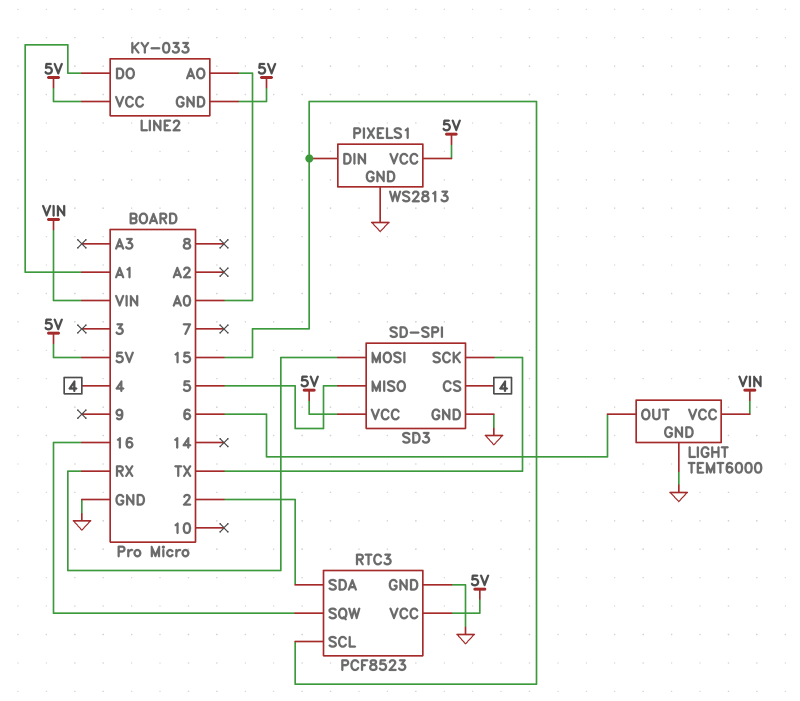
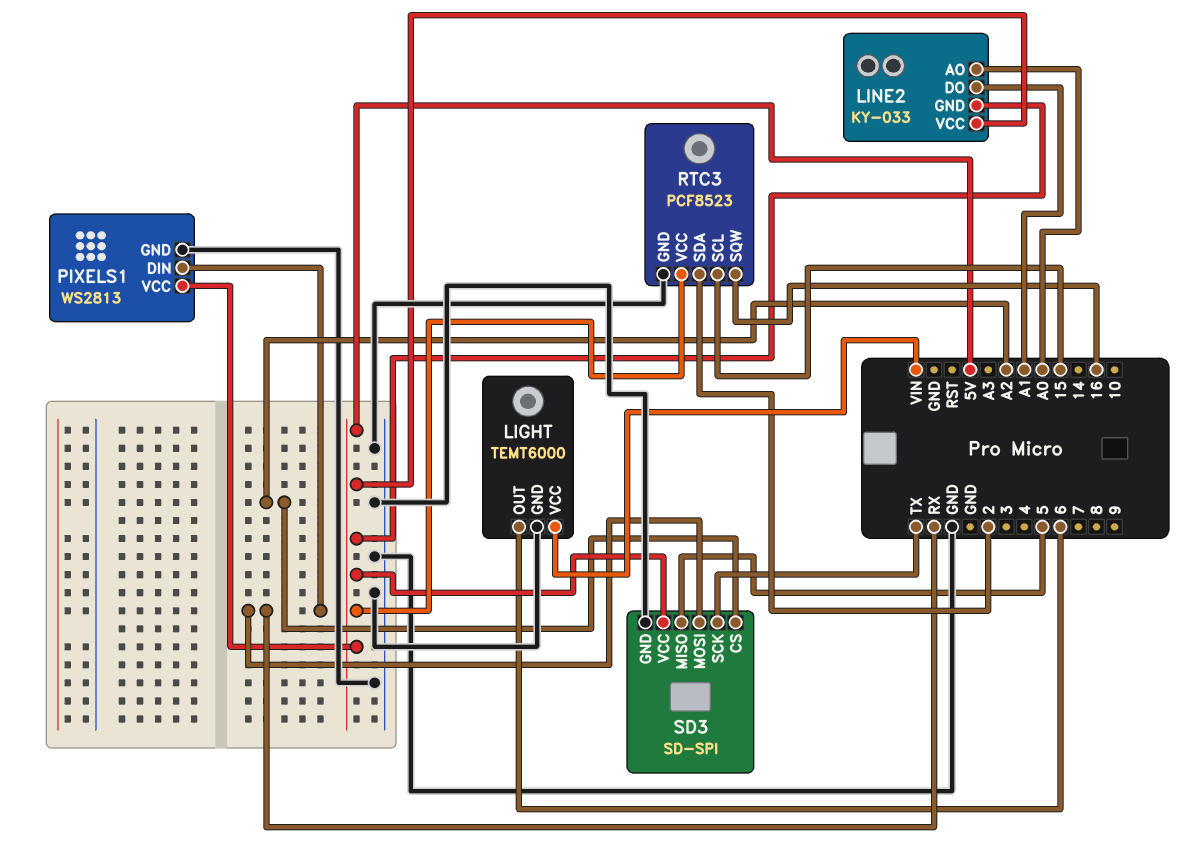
PIXELS1 pin DIN: 15 -> RX
SD3 pin CS: 4 -> A2

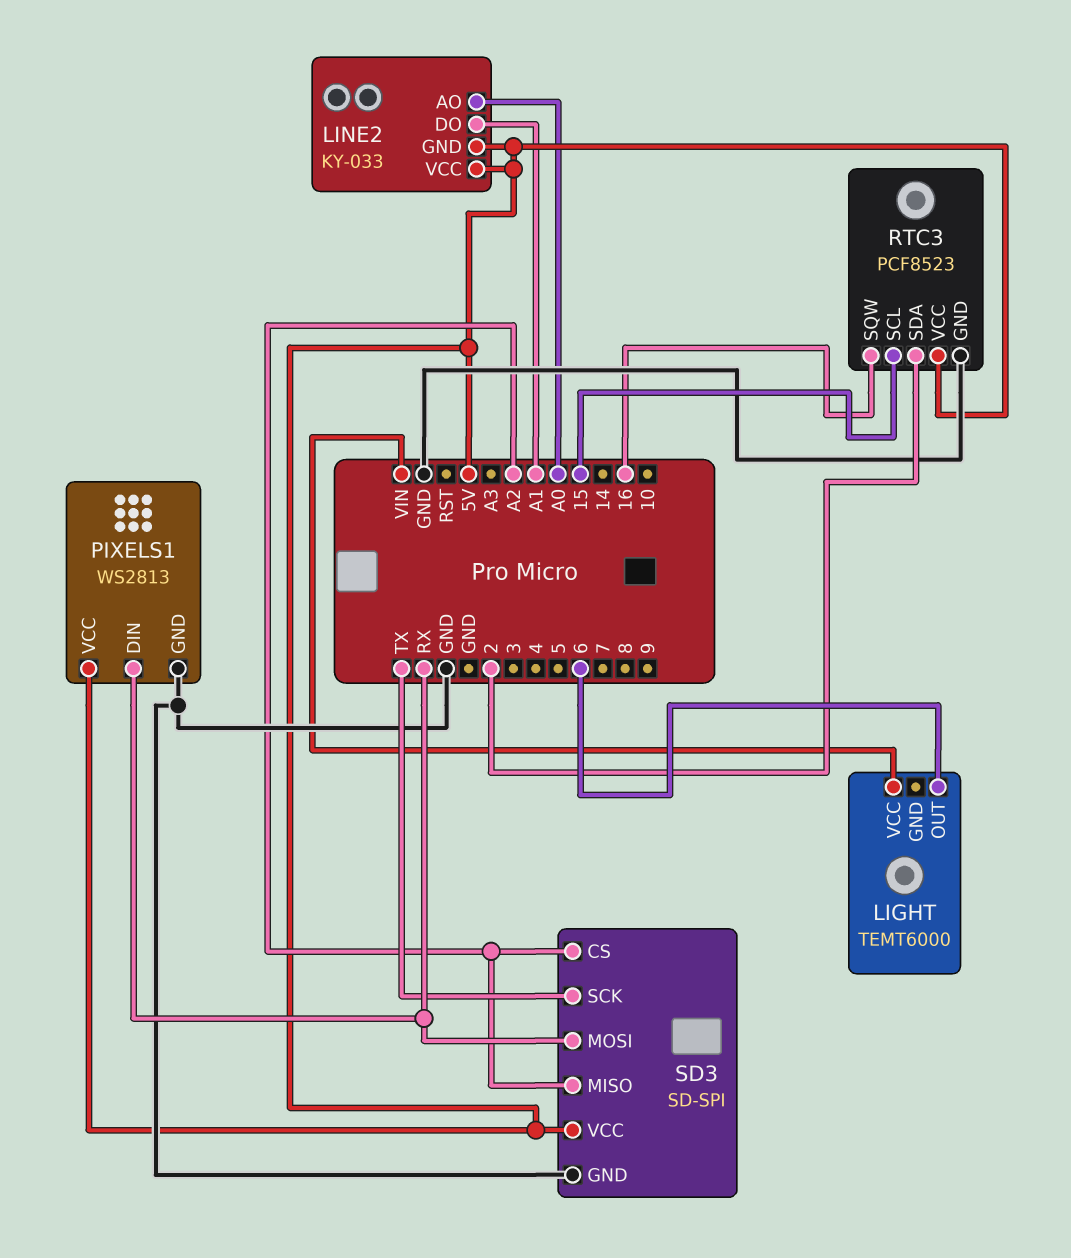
LIGHT pin GND: GND -> none
SD3 pin MISO: 5 -> A2

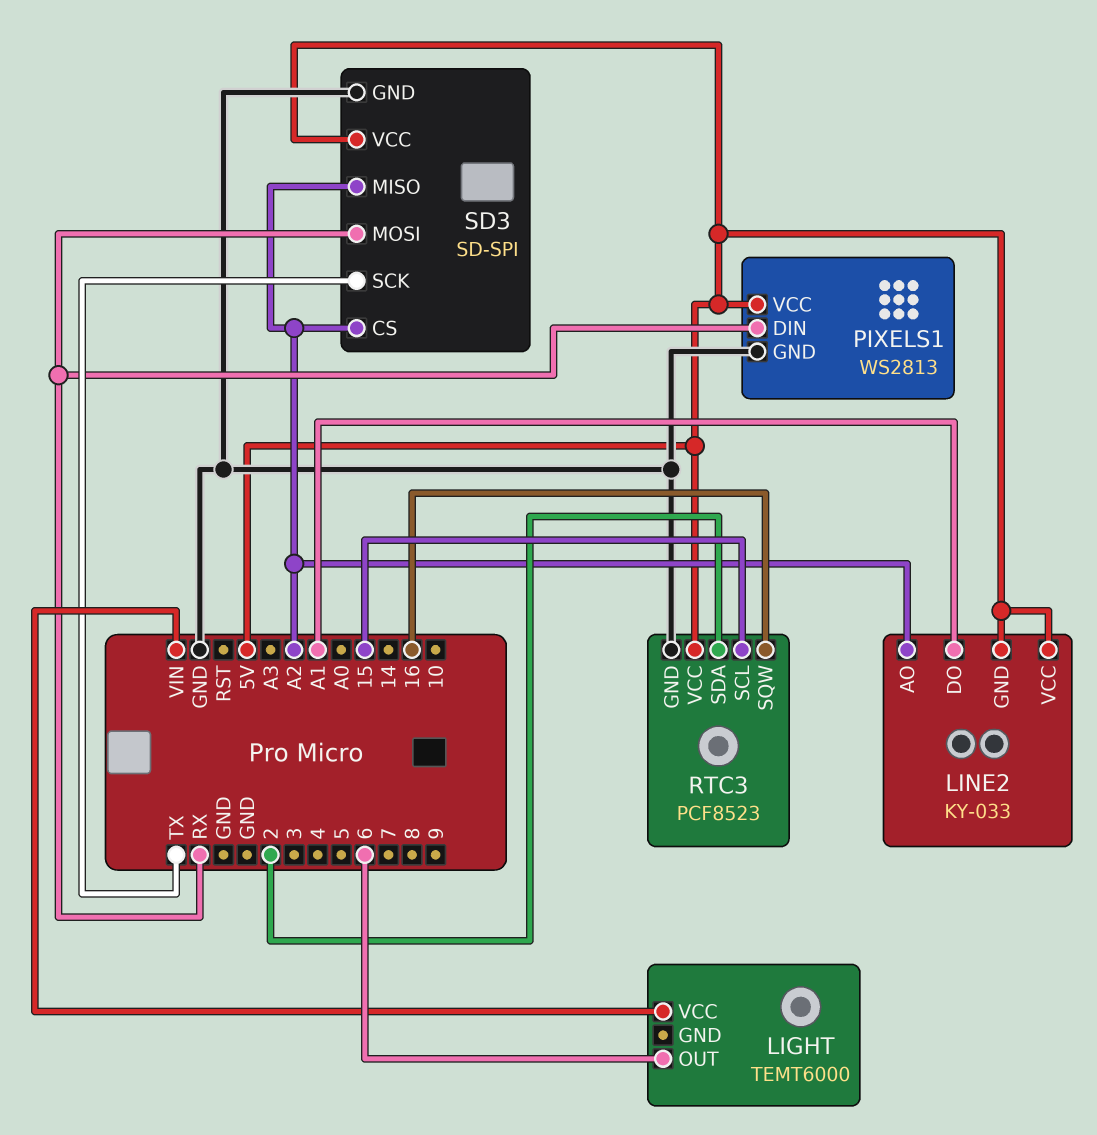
LINE2 pin AO: A0 -> A2

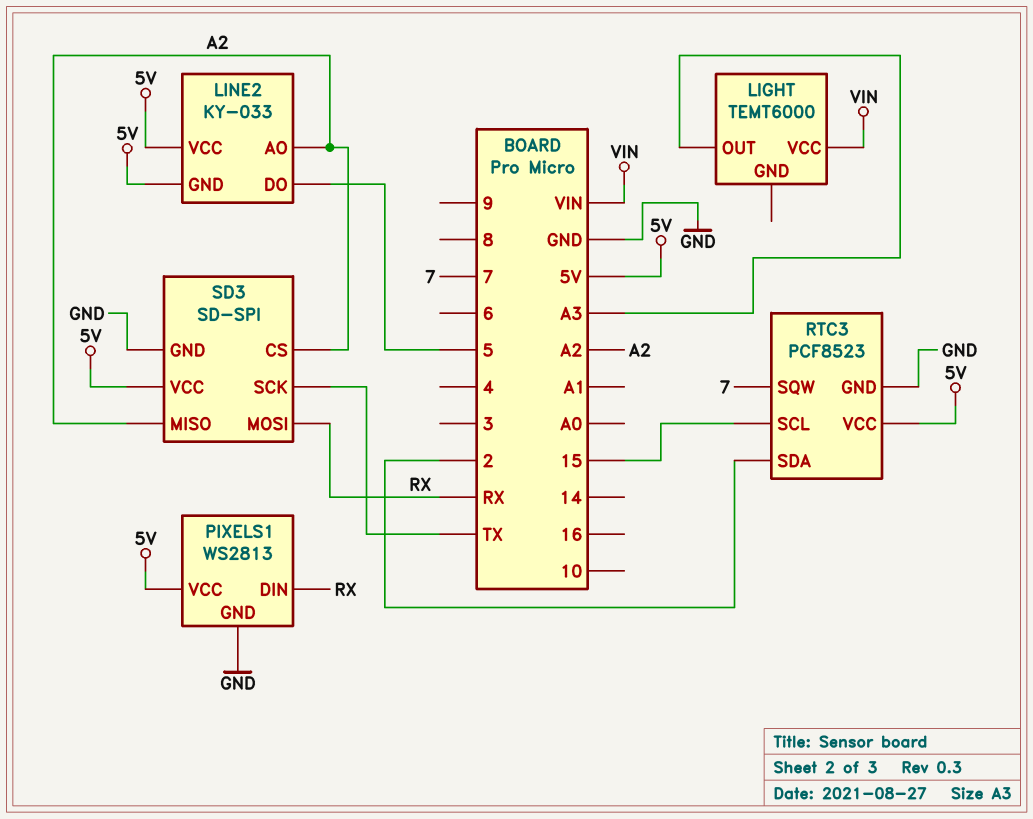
LIGHT pin OUT: 6 -> A3
LINE2 pin DO: A1 -> 5
RTC3 pin SQW: 16 -> 7

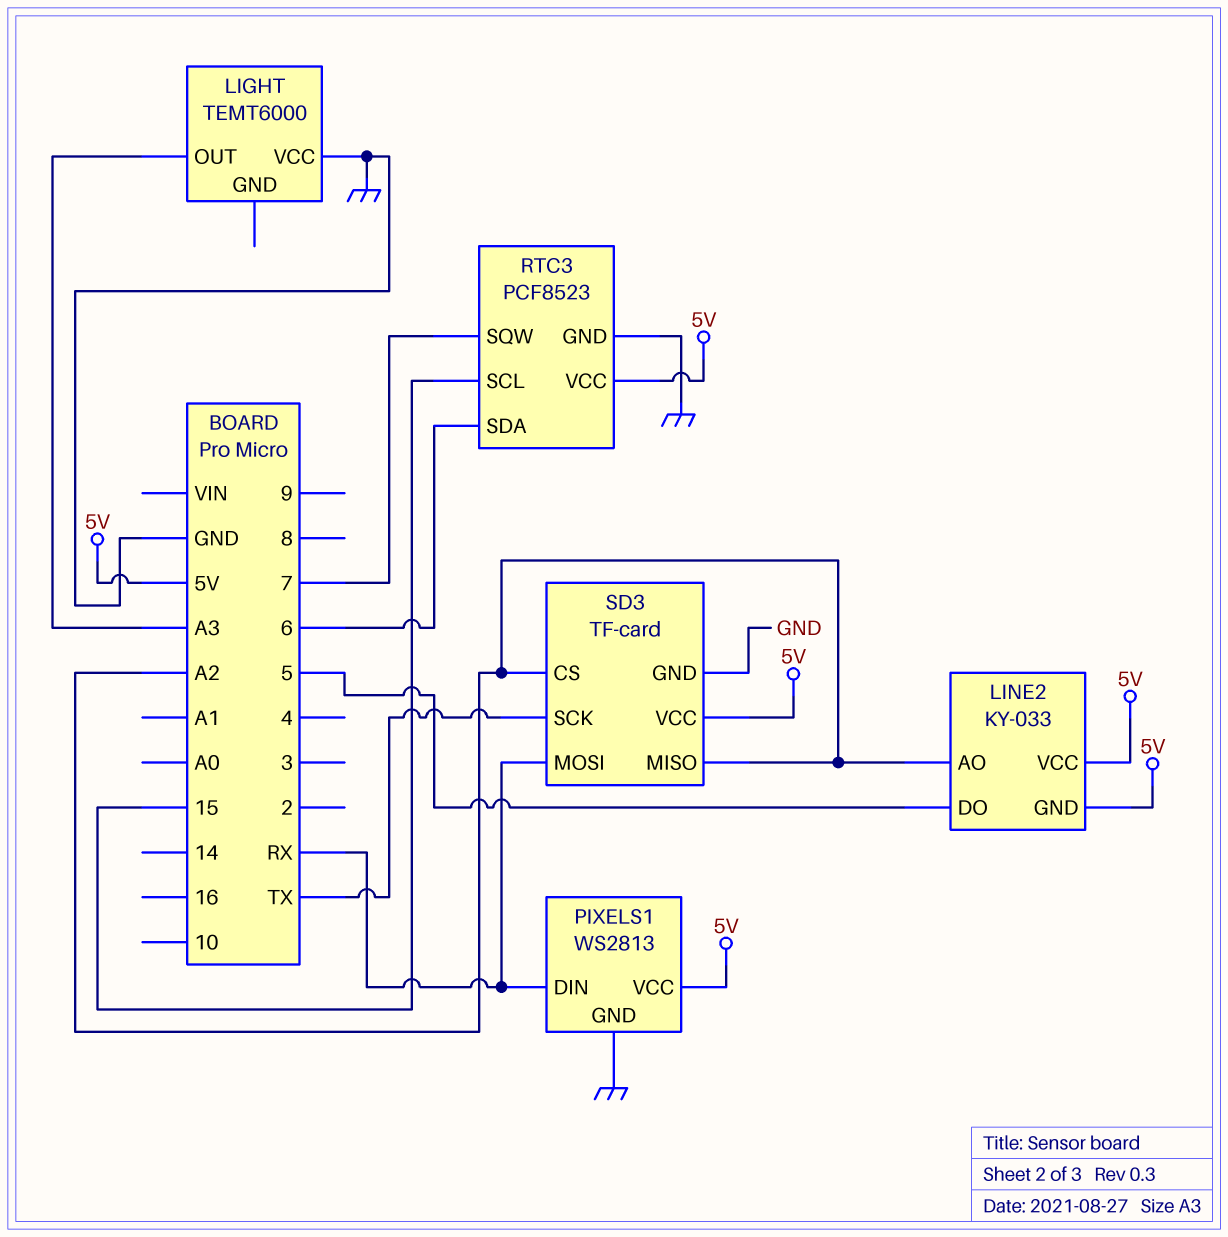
LIGHT pin VCC: VIN -> GND
RTC3 pin SDA: 2 -> 6
SD3: SD-SPI -> TF-card

